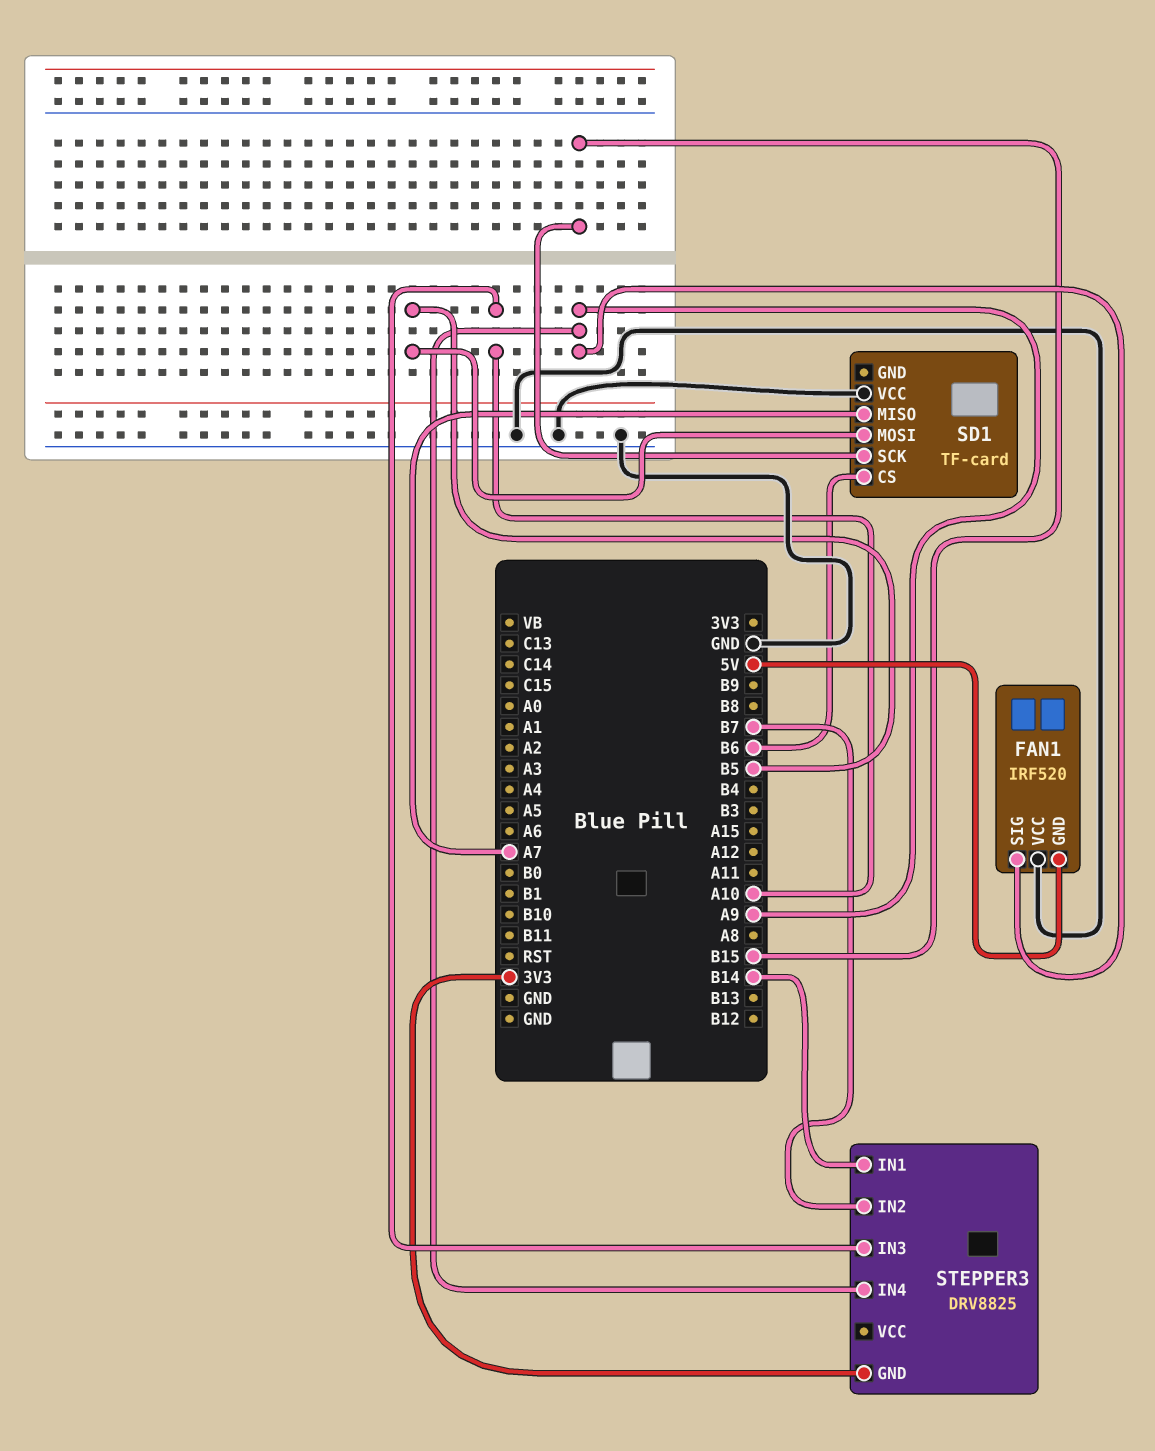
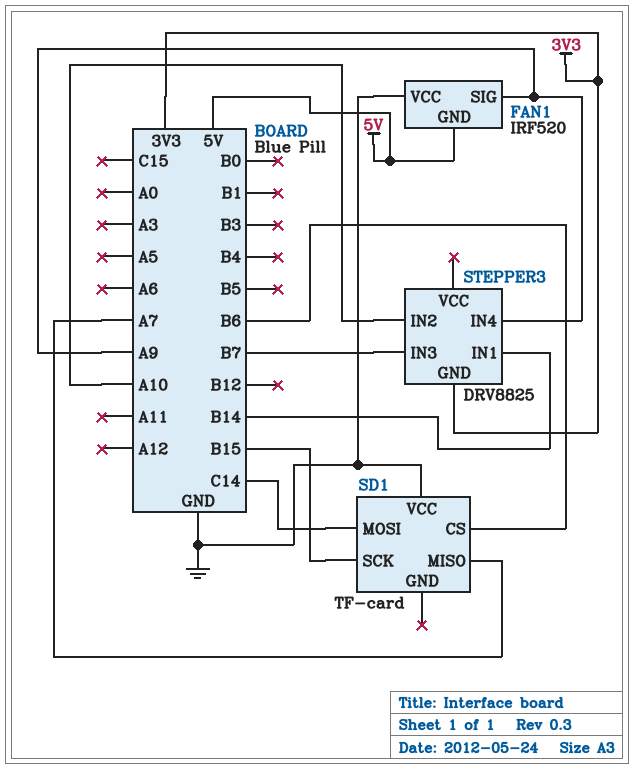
SD1 pin MOSI: B5 -> C14
STEPPER3 pin IN2: B7 -> A10
STEPPER3 pin IN3: A10 -> B7

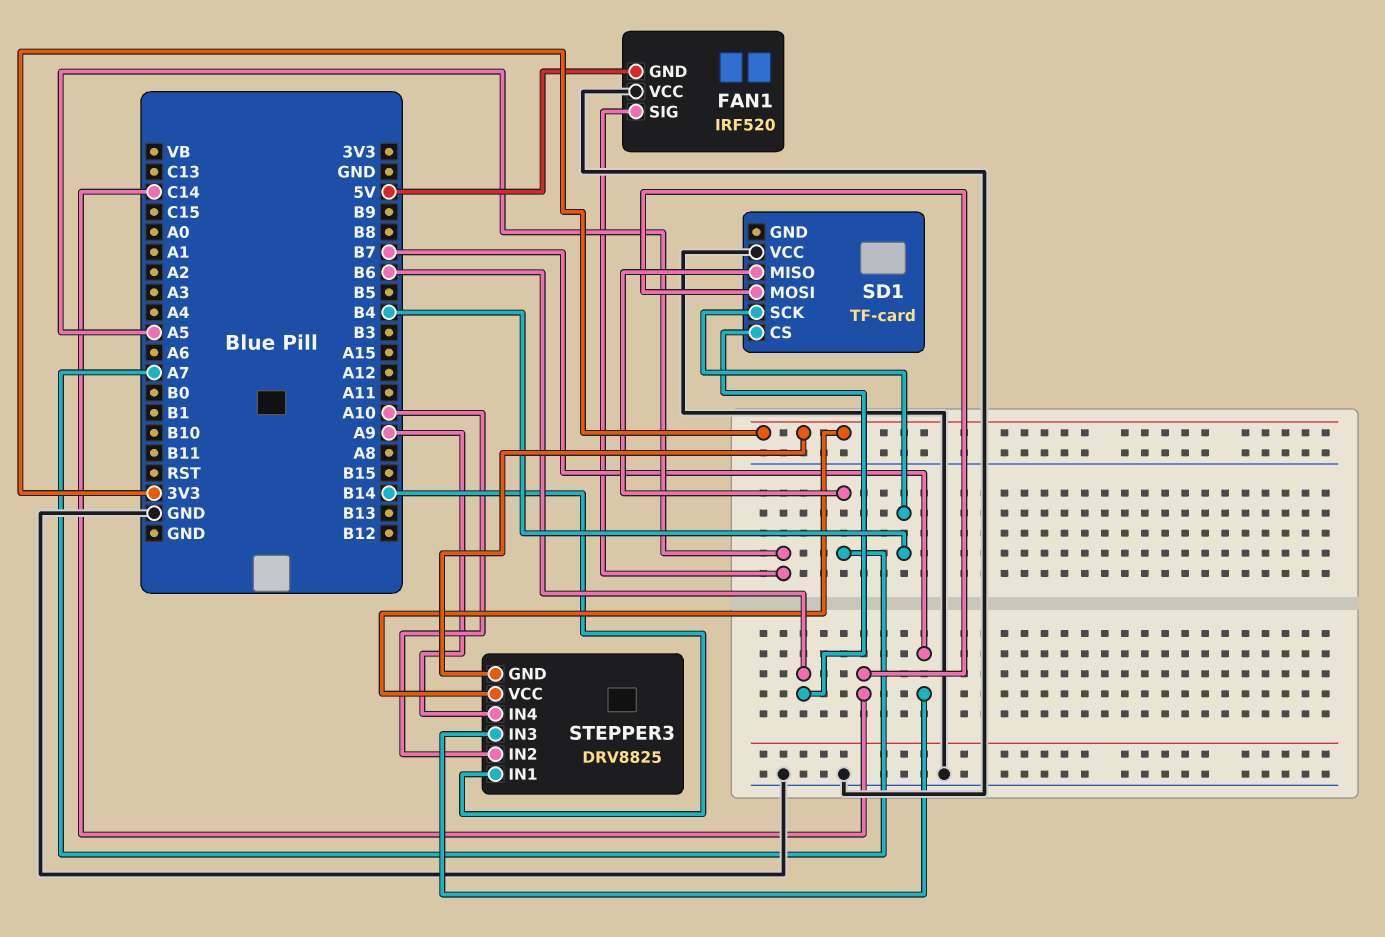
FAN1 pin SIG: A9 -> A5
SD1 pin SCK: B15 -> B4
STEPPER3 pin VCC: none -> 3V3

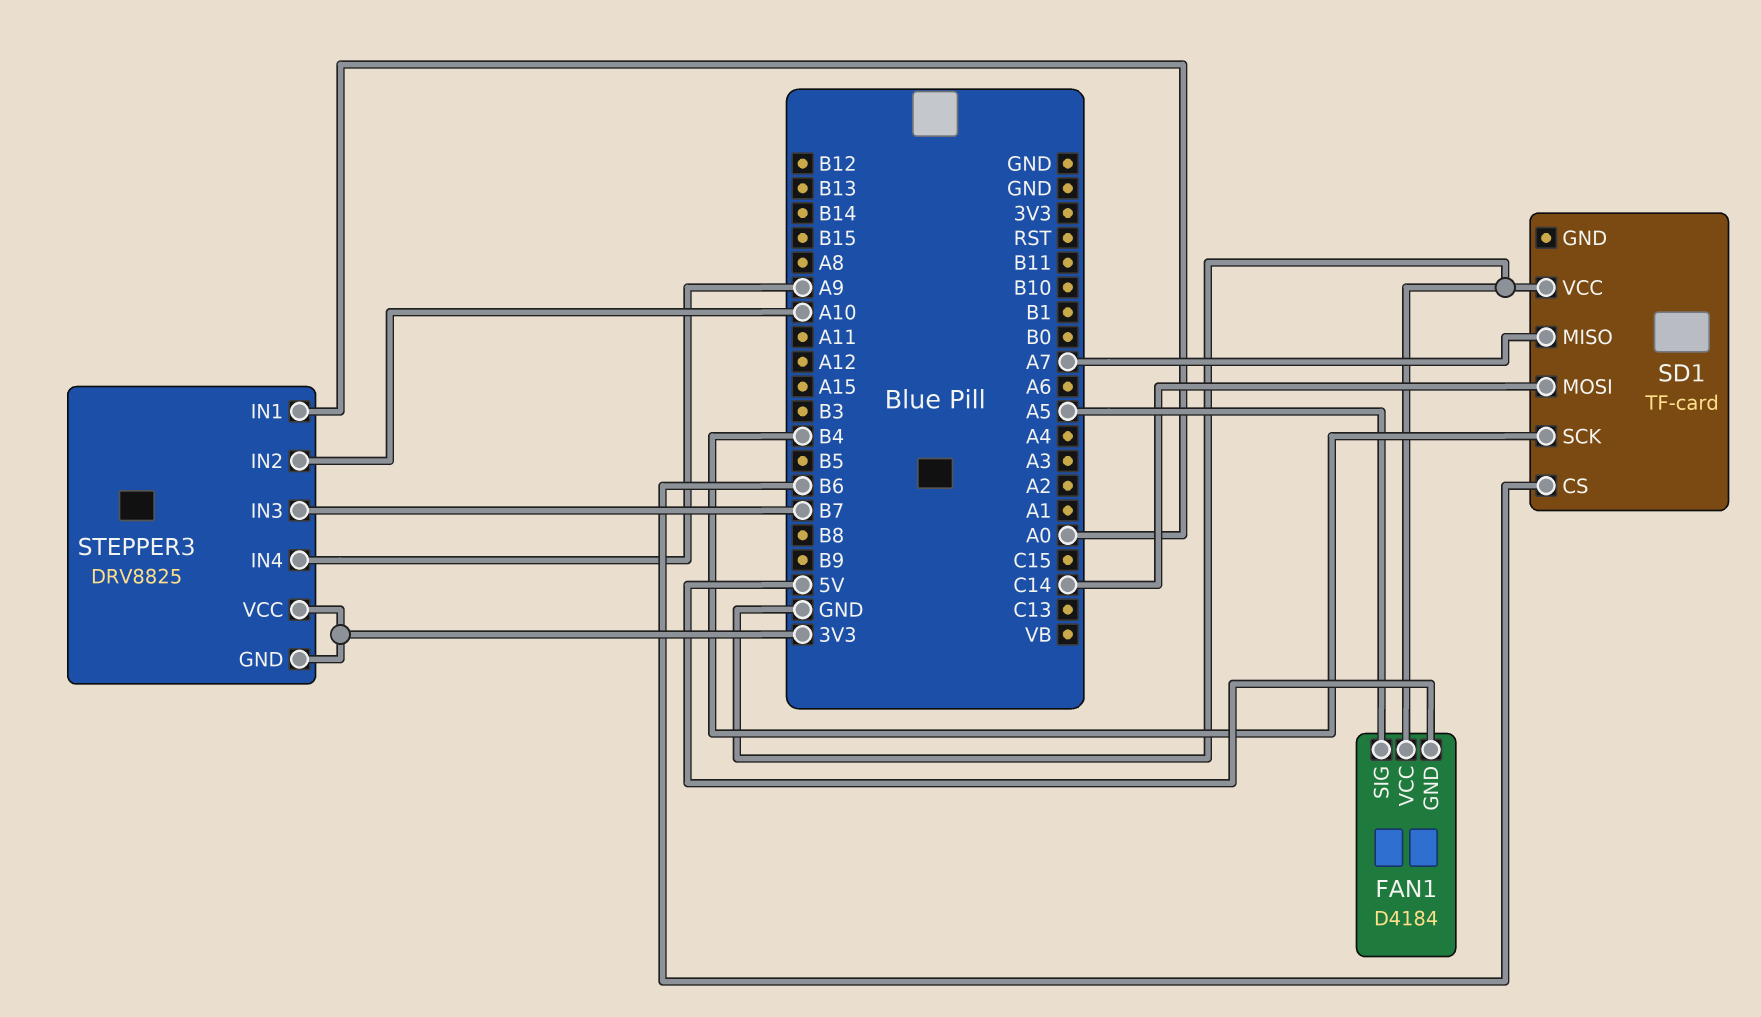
FAN1: IRF520 -> D4184
STEPPER3 pin IN1: B14 -> A0

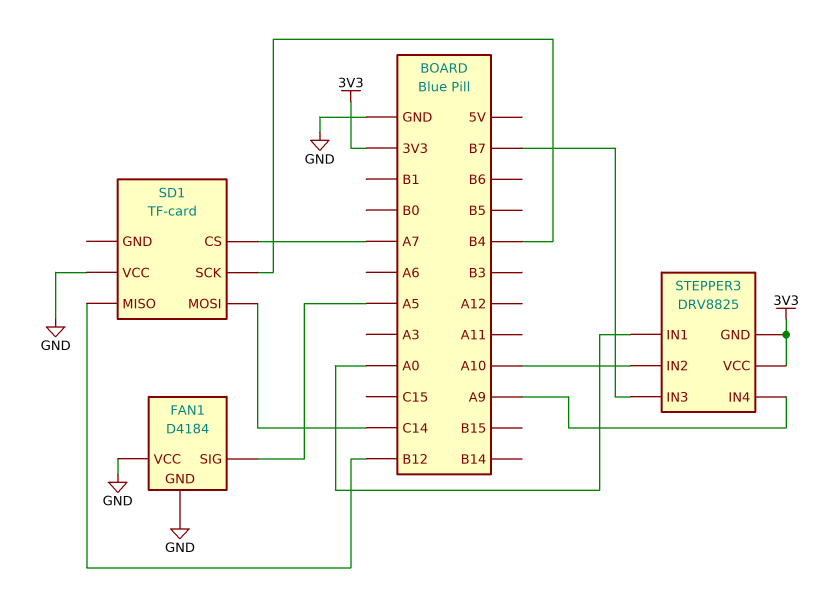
FAN1 pin GND: 5V -> GND
SD1 pin CS: B6 -> A7
SD1 pin MISO: A7 -> B12

